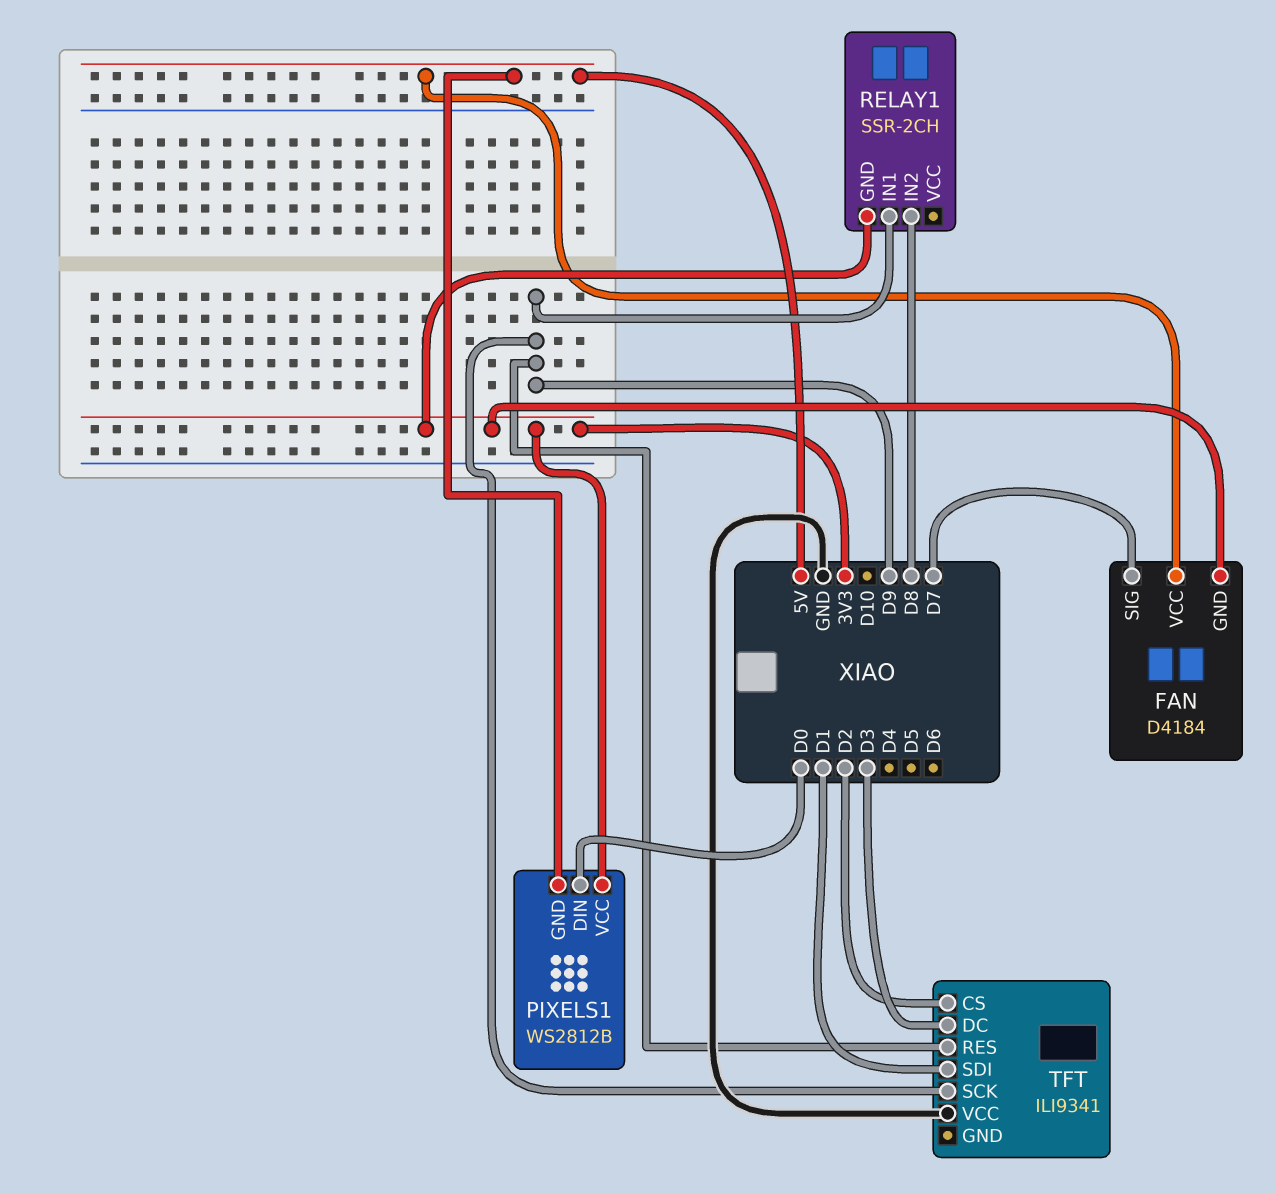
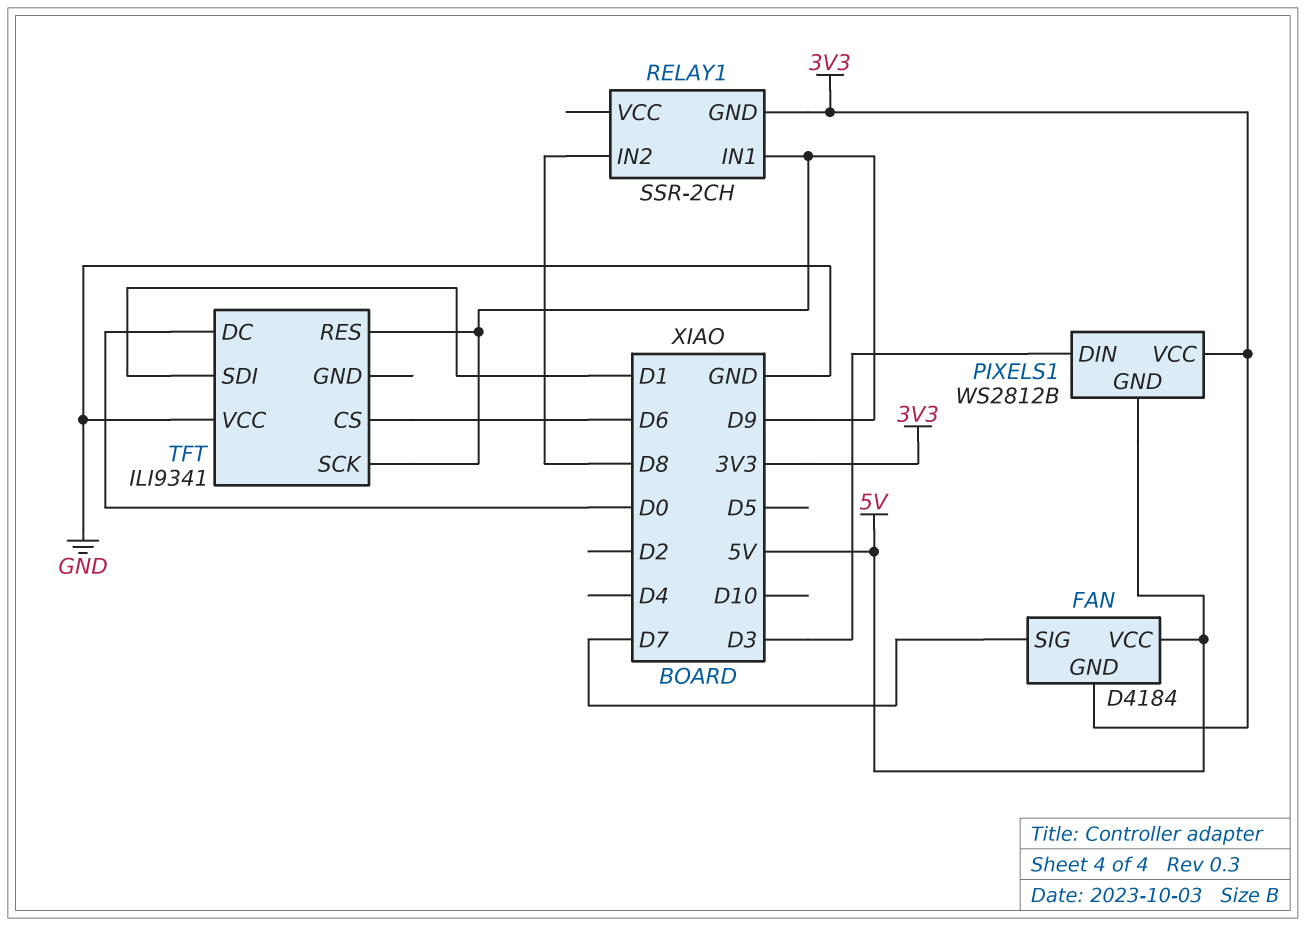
PIXELS1 pin DIN: D0 -> D3
TFT pin CS: D2 -> D6
TFT pin DC: D3 -> D0

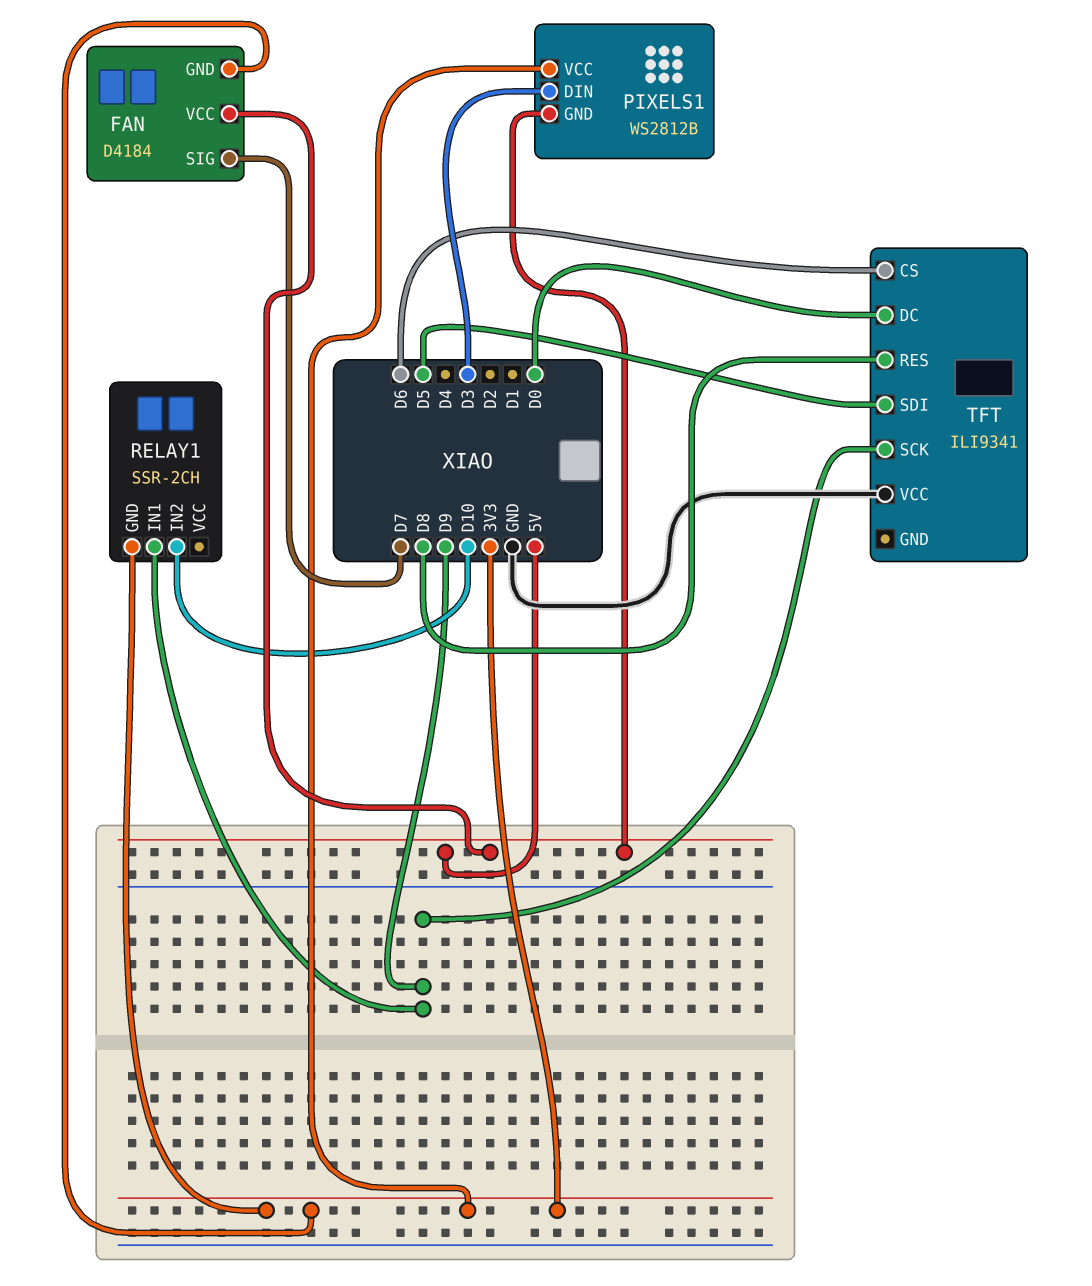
RELAY1 pin IN2: D8 -> D10
TFT pin RES: D9 -> D8
TFT pin SDI: D1 -> D5

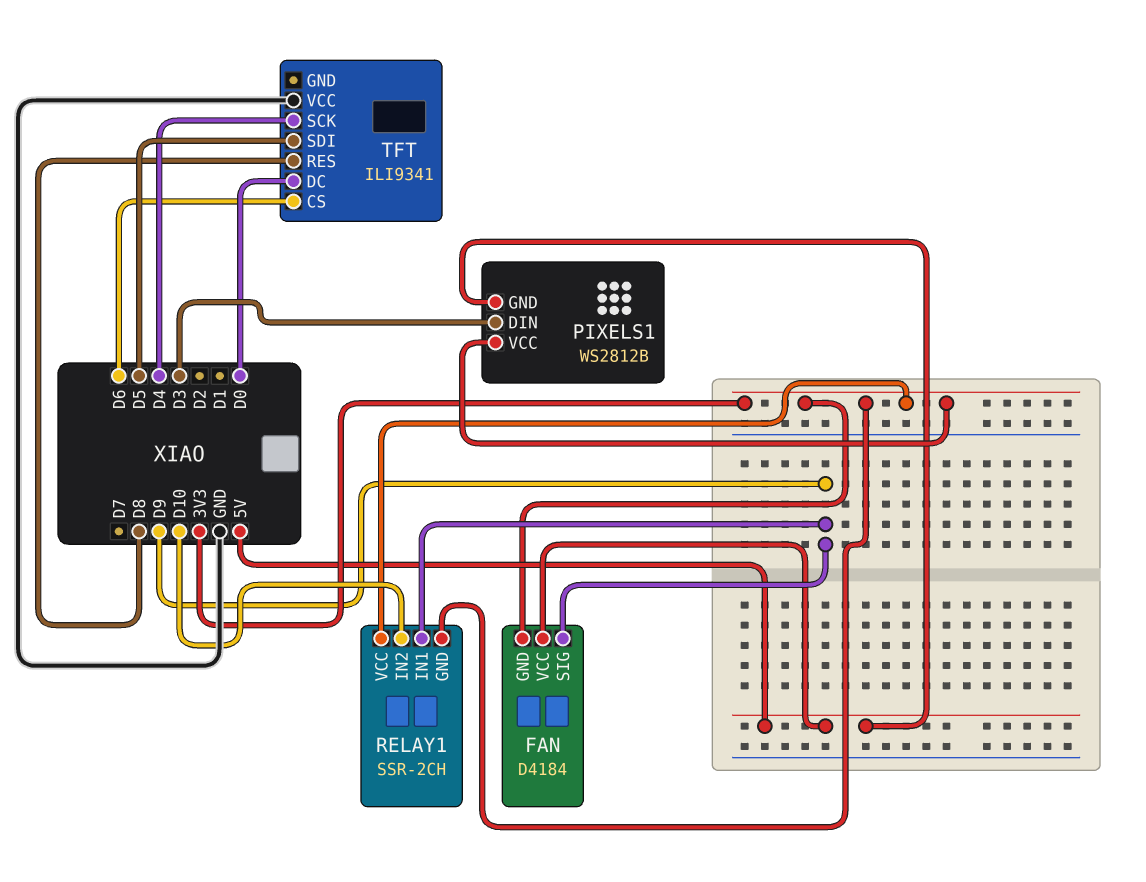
FAN pin SIG: D7 -> D9
RELAY1 pin VCC: none -> 3V3
TFT pin SCK: D9 -> D4

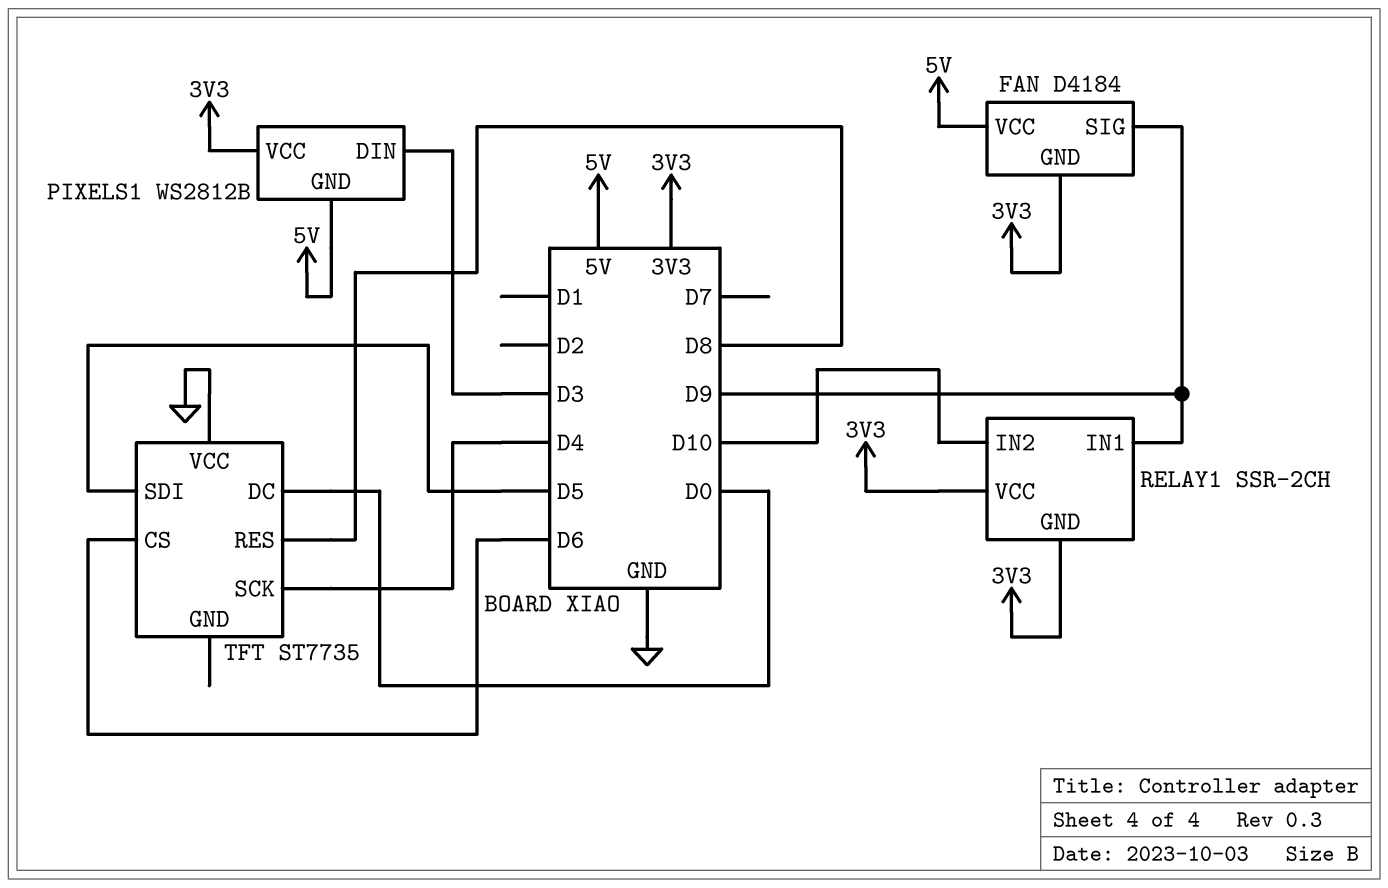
TFT: ILI9341 -> ST7735

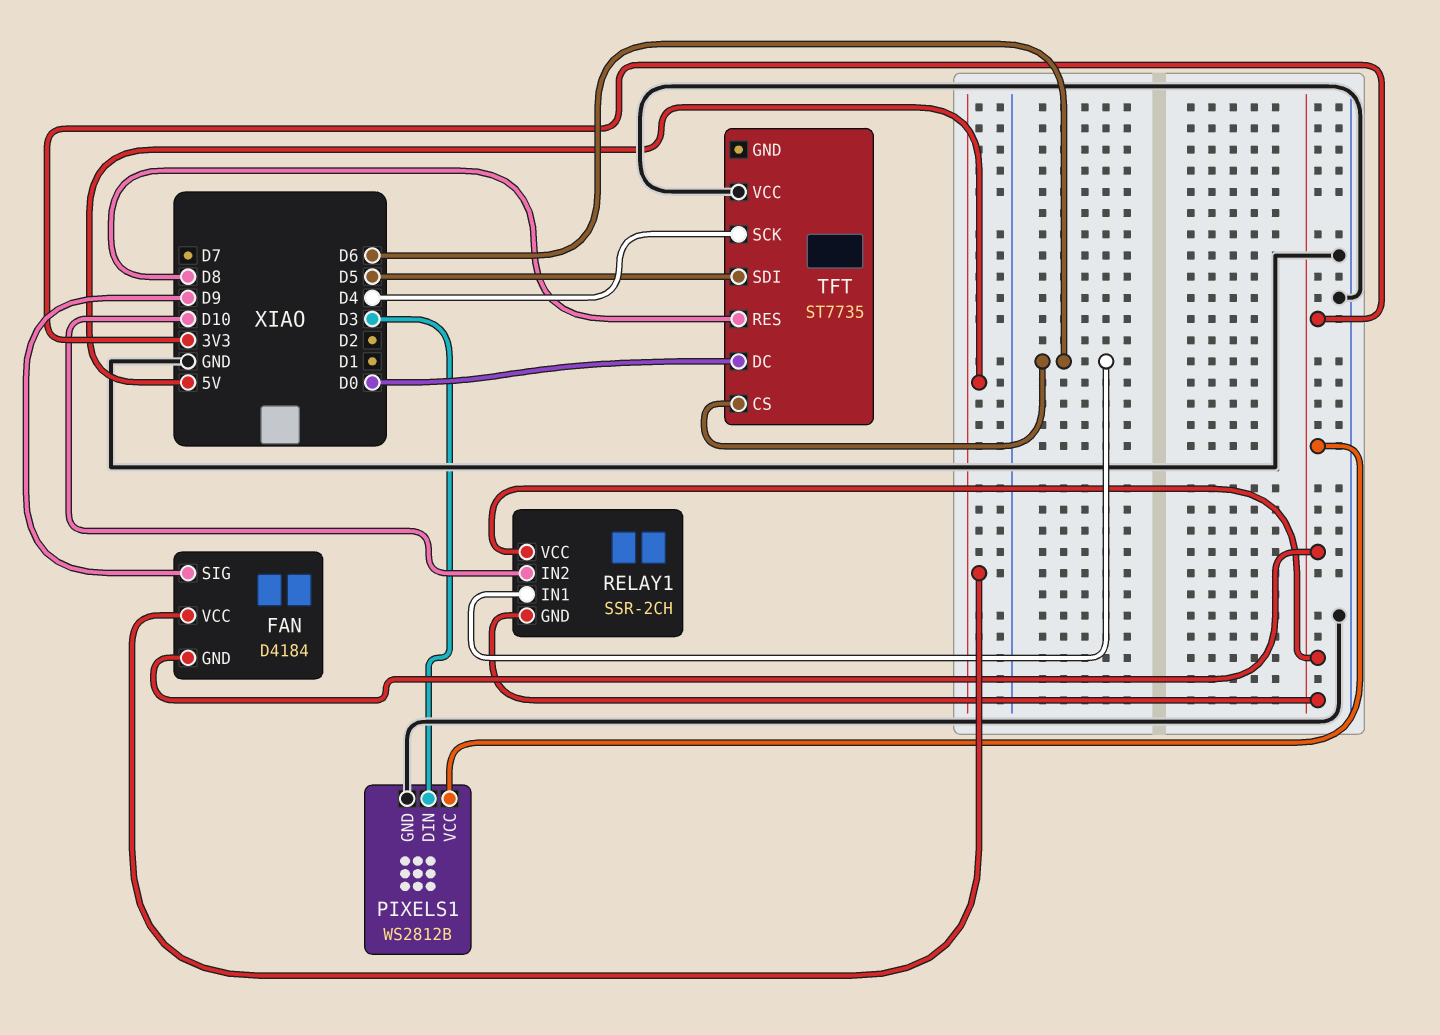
PIXELS1 pin GND: 5V -> GND
RELAY1 pin IN1: D9 -> D6

